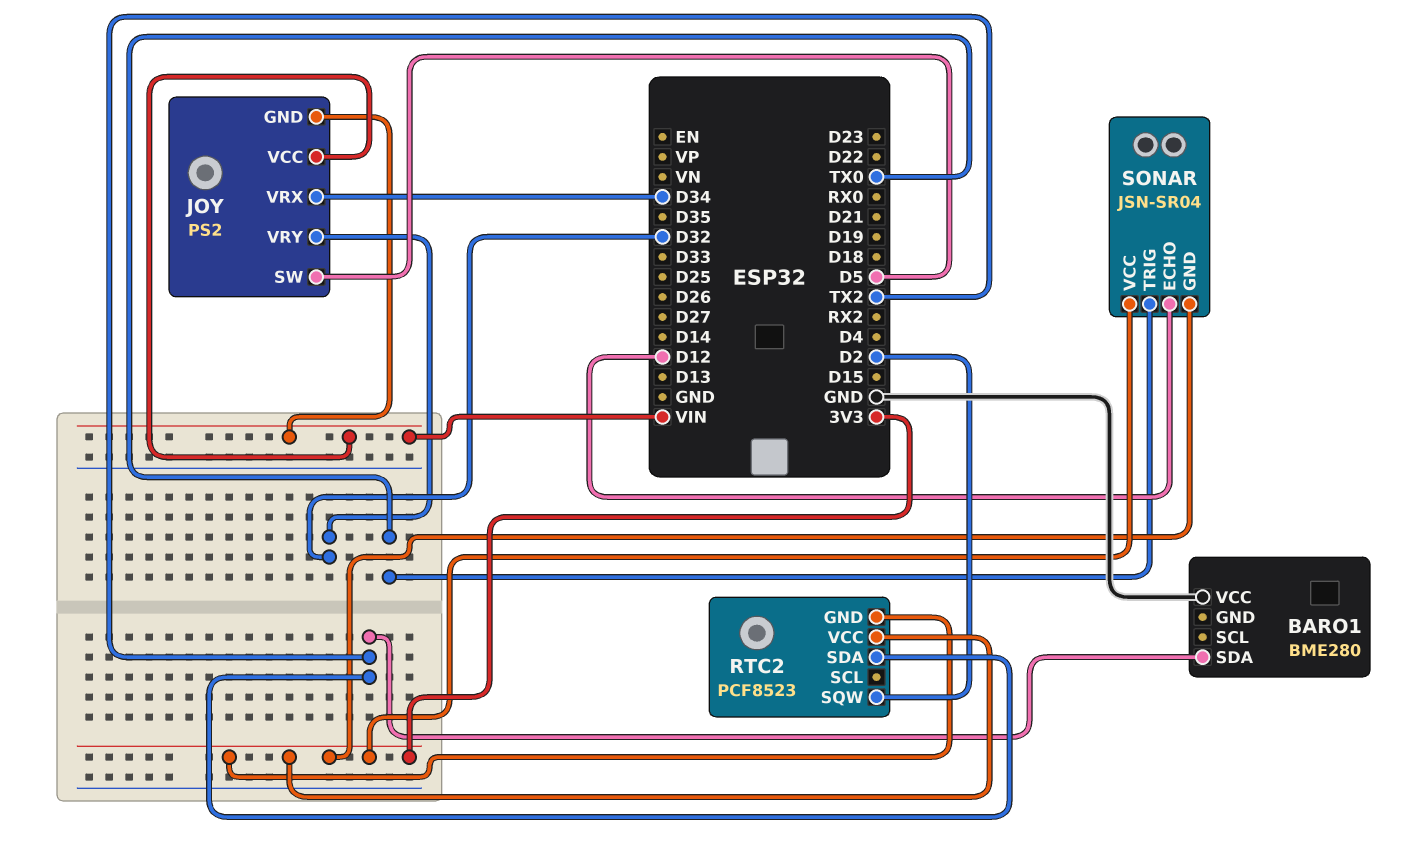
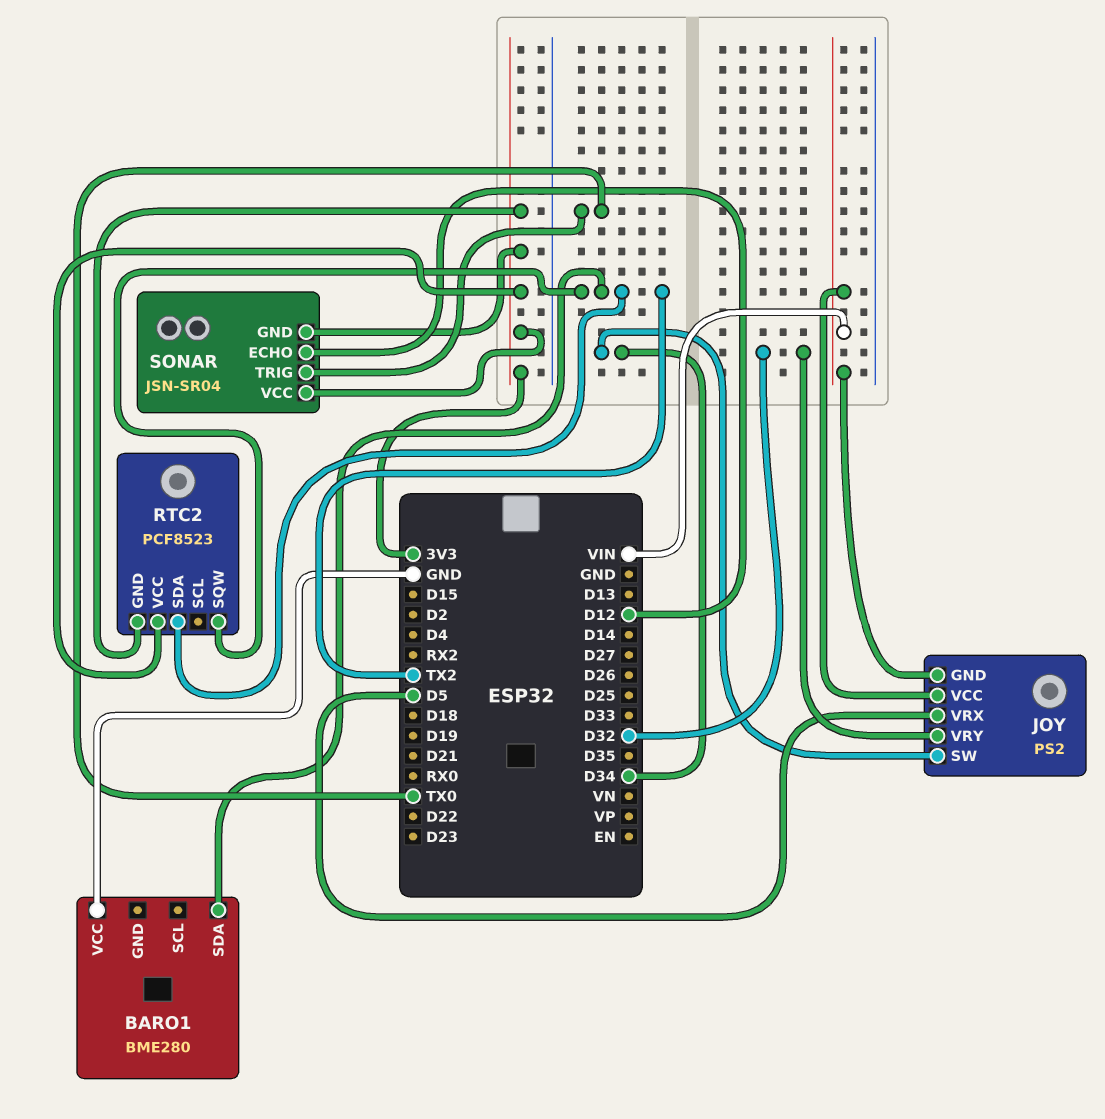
JOY pin SW: D5 -> D34
JOY pin VRX: D34 -> D5
RTC2 pin SQW: D2 -> TX2

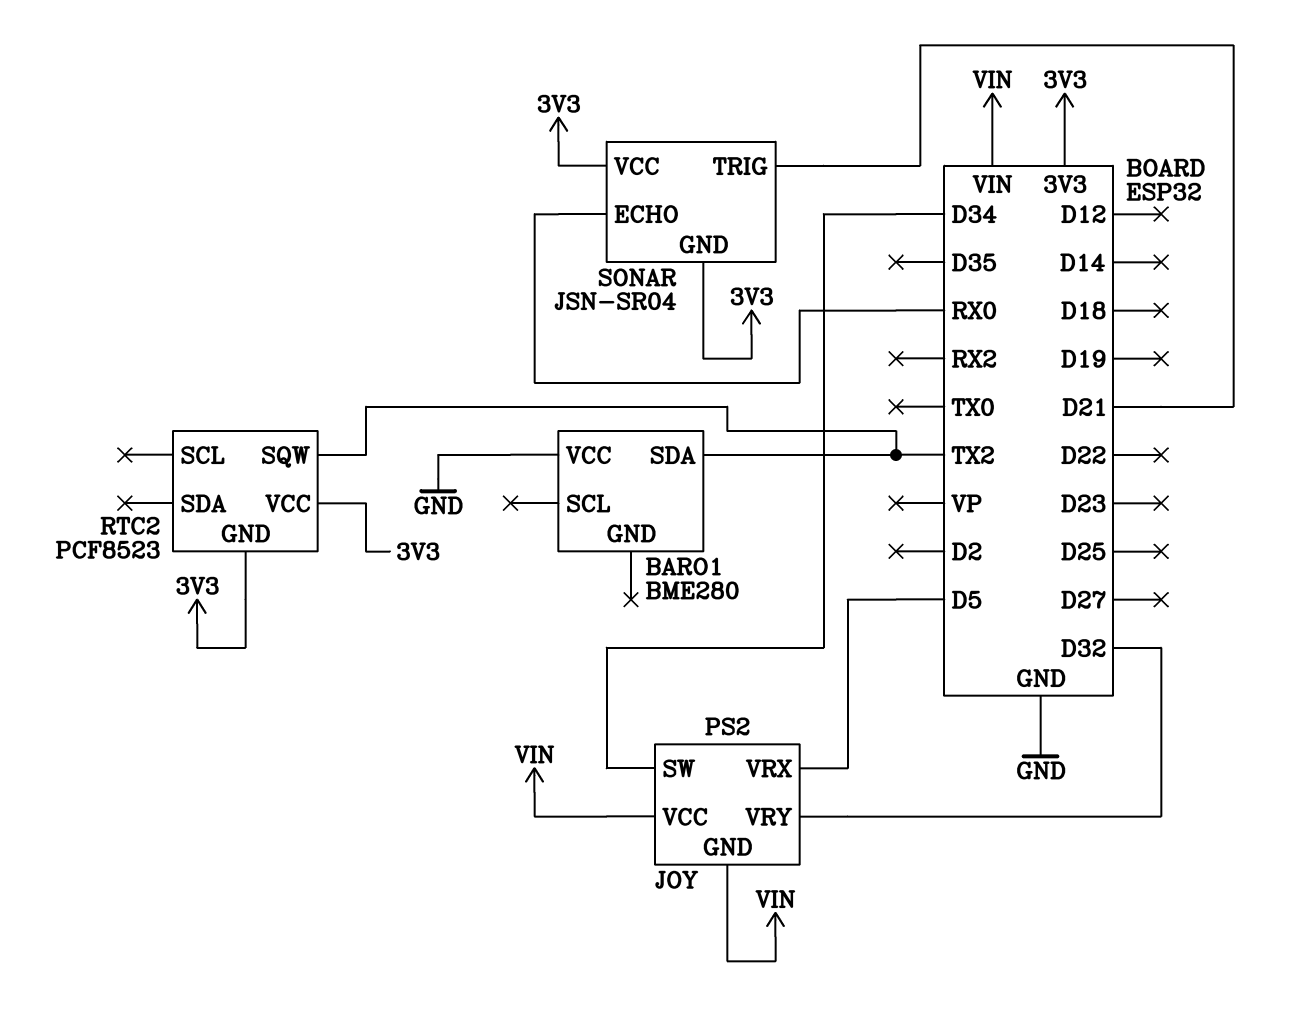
RTC2 pin SDA: TX2 -> none
SONAR pin ECHO: D12 -> RX0
SONAR pin TRIG: TX0 -> D21

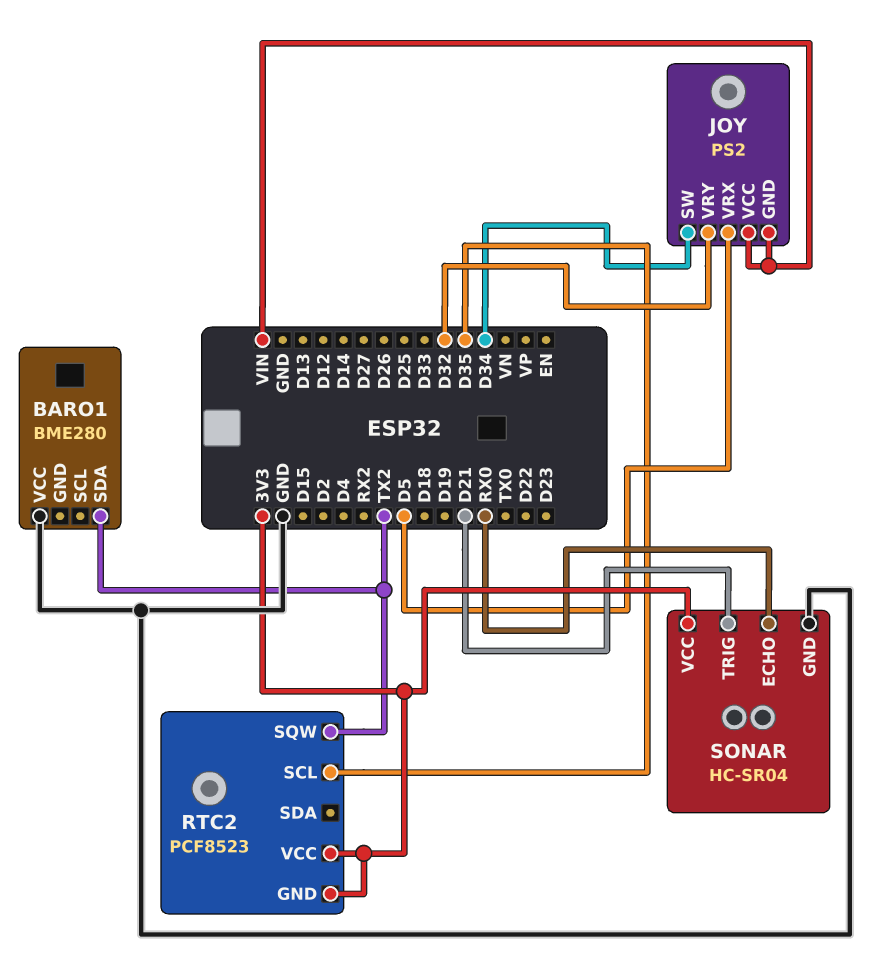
RTC2 pin SCL: none -> D35
SONAR: JSN-SR04 -> HC-SR04
SONAR pin GND: 3V3 -> GND

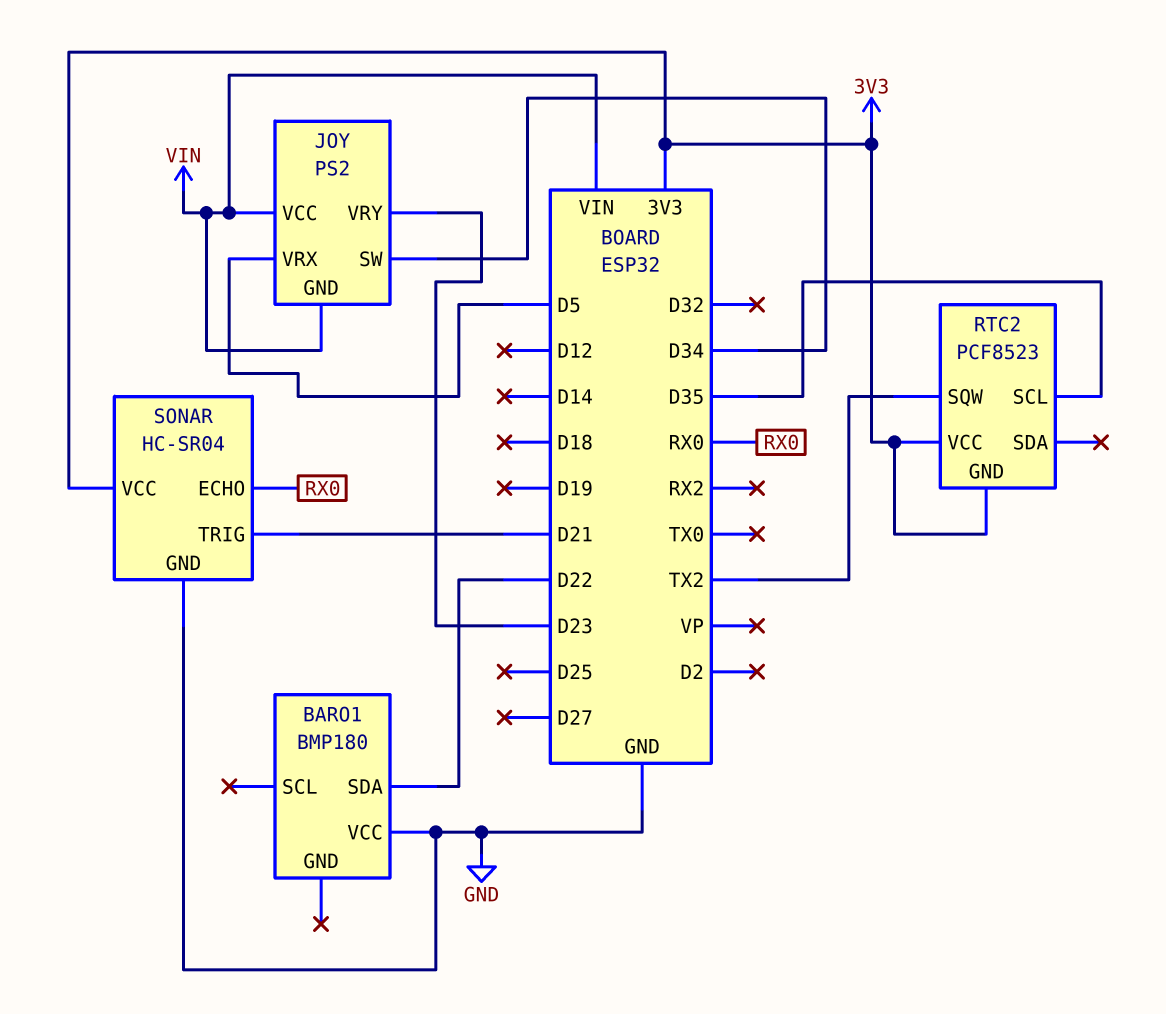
BARO1: BME280 -> BMP180
BARO1 pin SDA: TX2 -> D22
JOY pin VRY: D32 -> D23

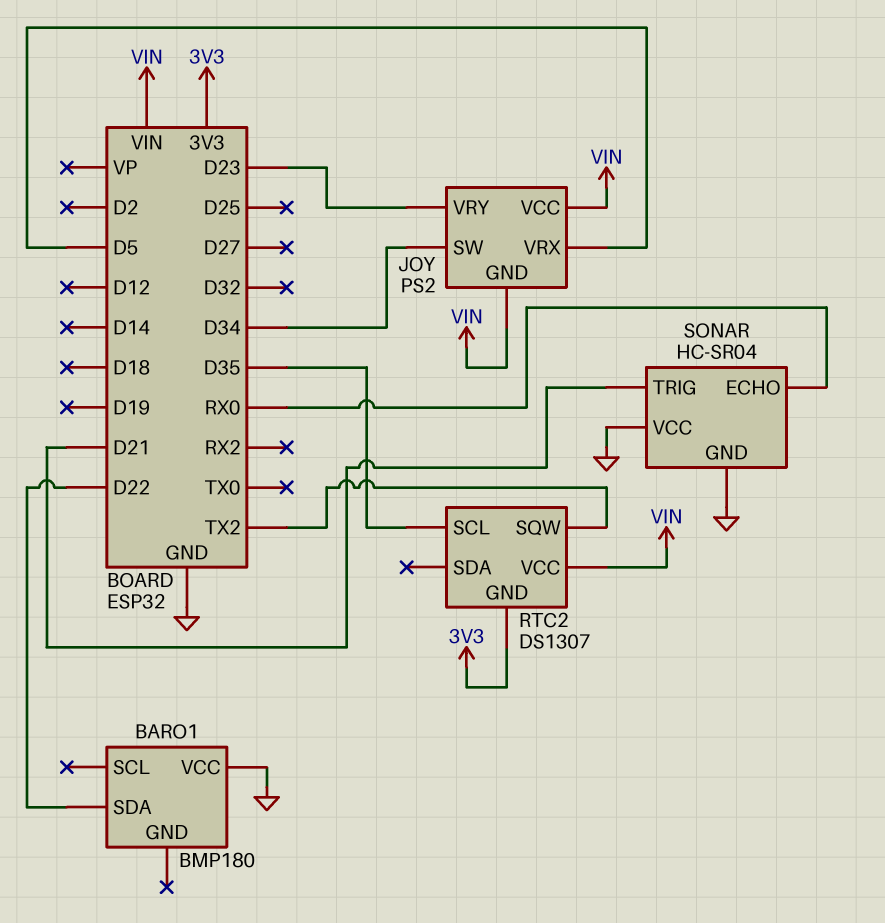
RTC2: PCF8523 -> DS1307
RTC2 pin VCC: 3V3 -> VIN
SONAR pin VCC: 3V3 -> GND

